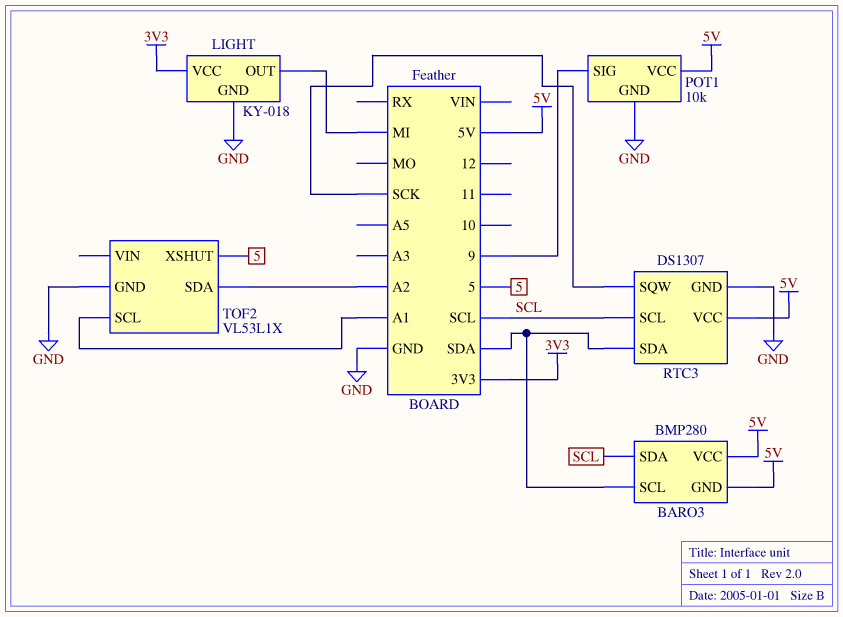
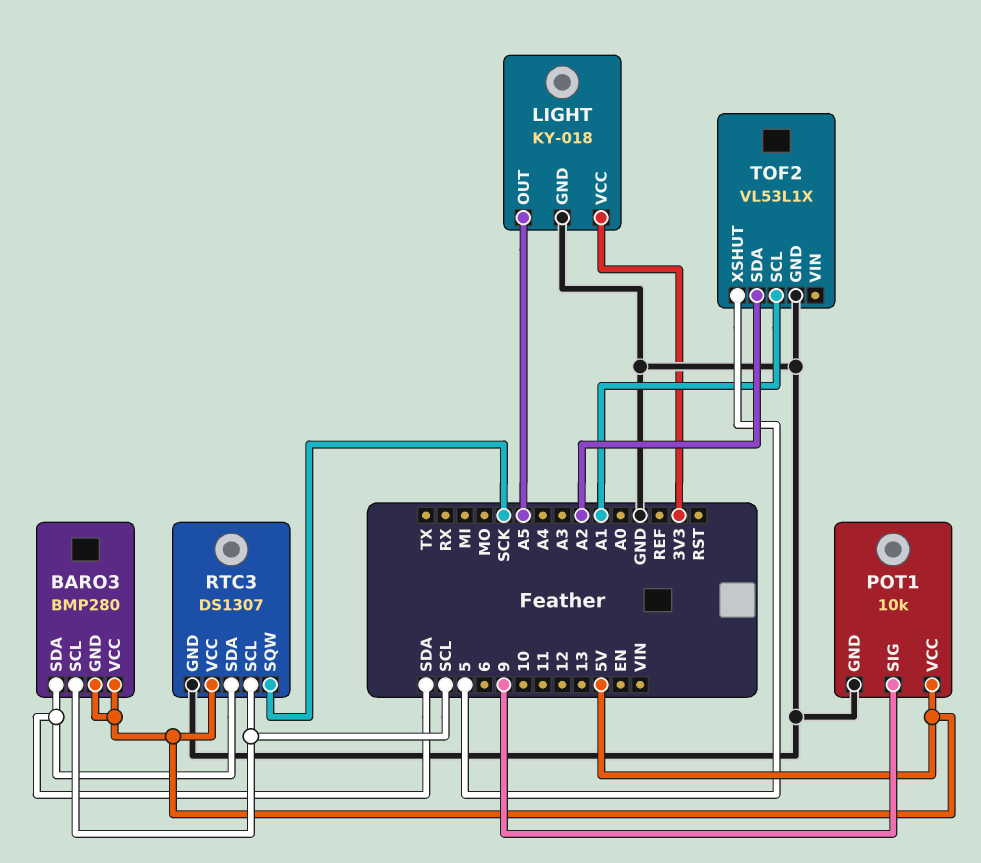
BARO3 pin SCL: SDA -> SCL
BARO3 pin SDA: SCL -> SDA
LIGHT pin OUT: MI -> A5

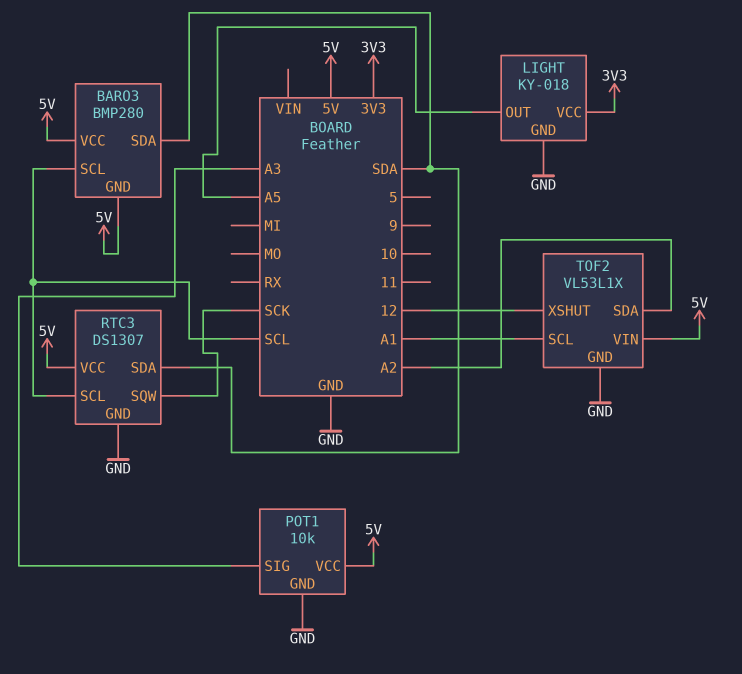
POT1 pin SIG: 9 -> A3
TOF2 pin VIN: none -> 5V
TOF2 pin XSHUT: 5 -> 12

